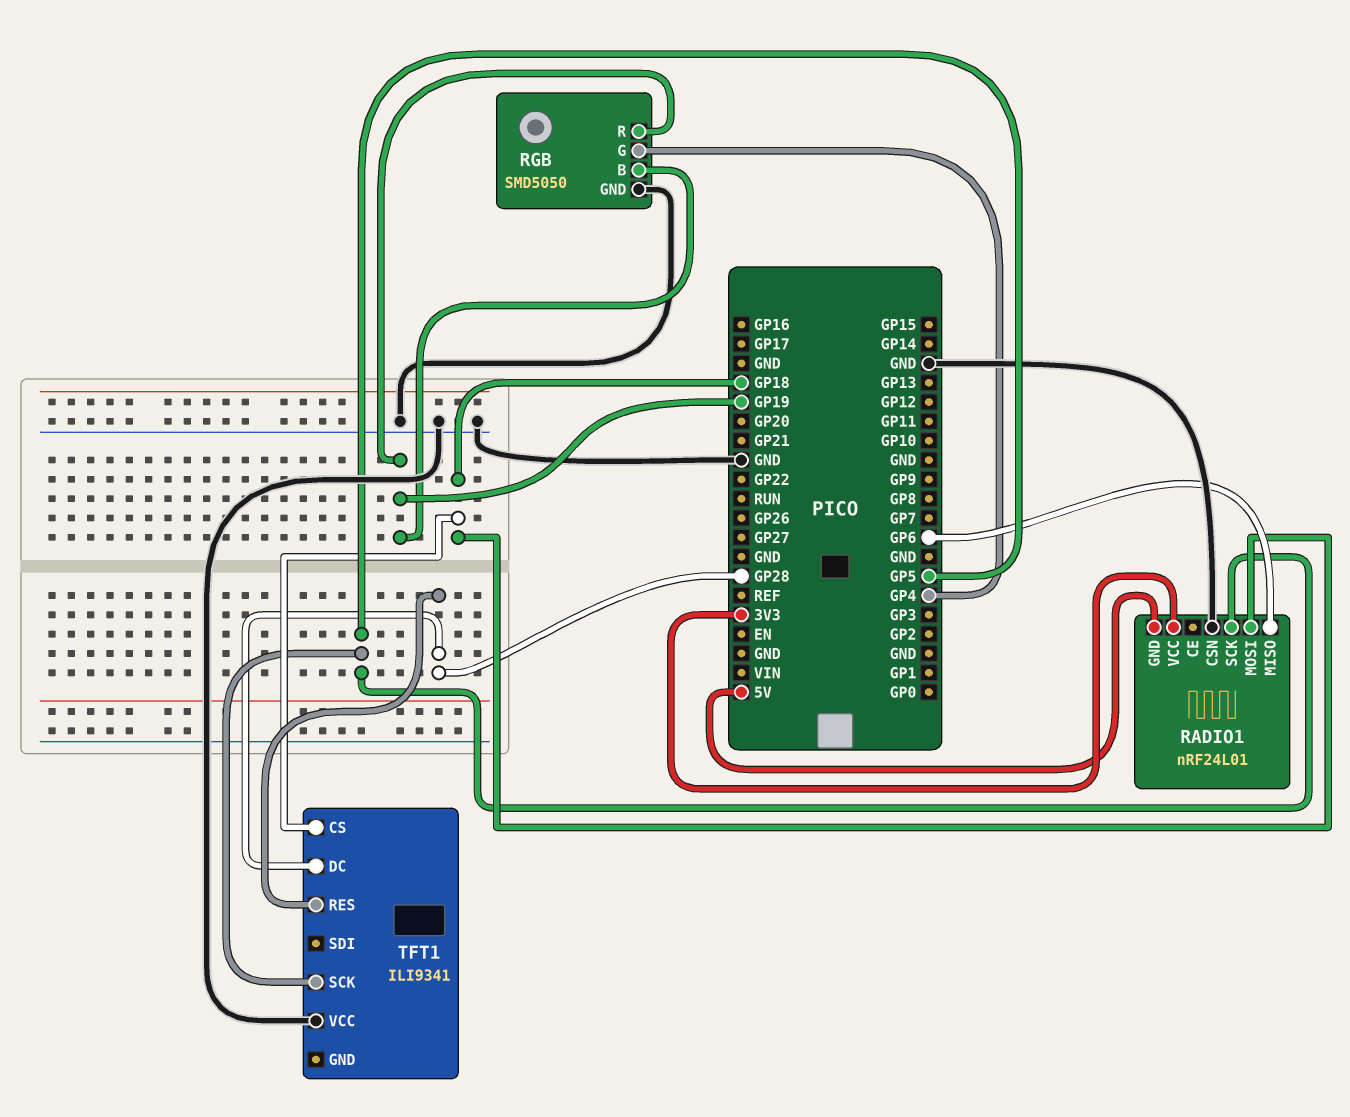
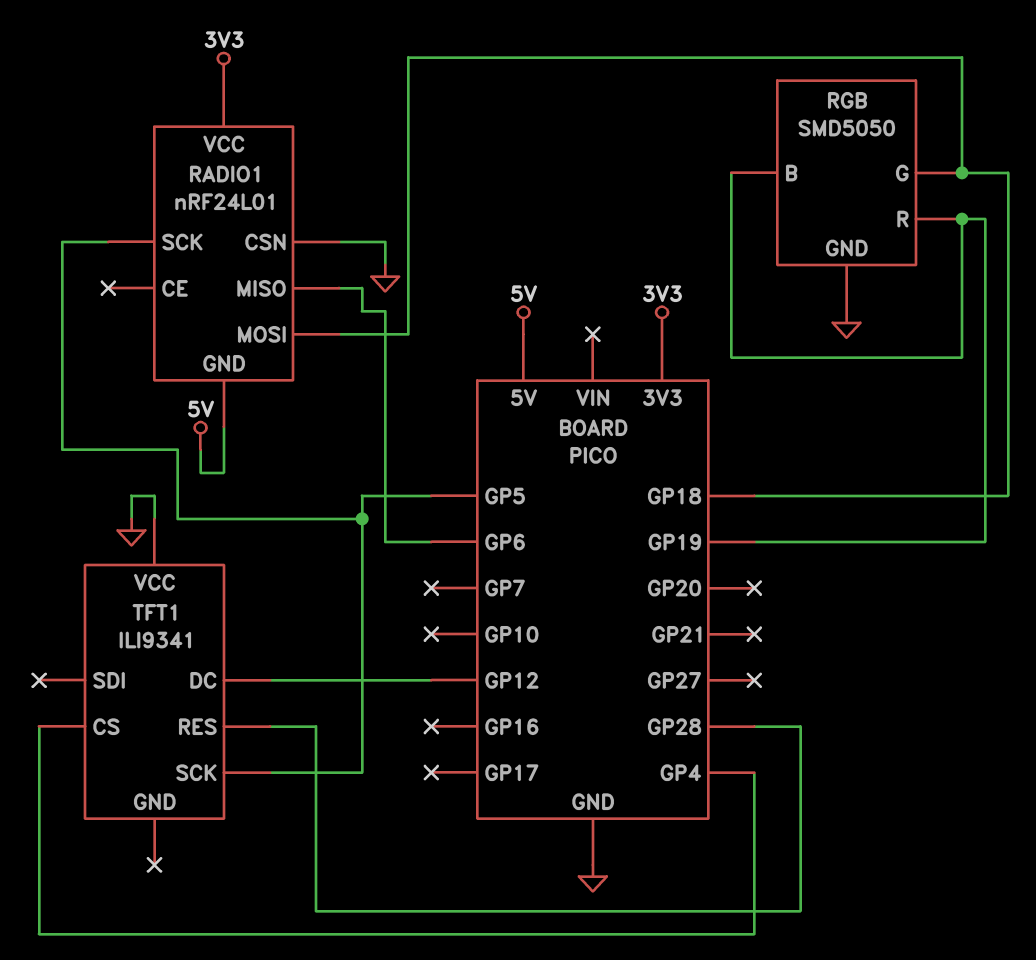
RGB pin G: GP4 -> GP18
TFT1 pin CS: GP18 -> GP4
TFT1 pin DC: GP28 -> GP12

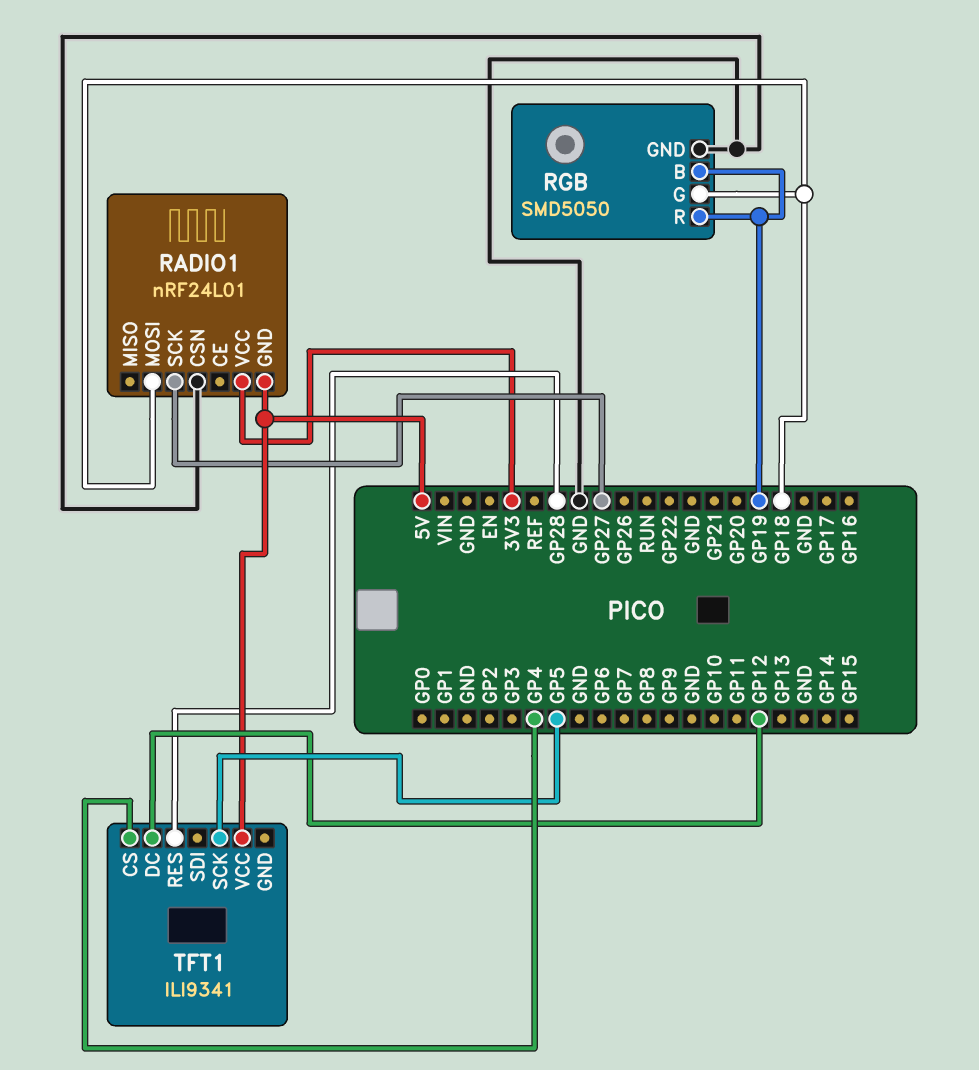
RADIO1 pin MISO: GP6 -> none
RADIO1 pin SCK: GP5 -> GP27
TFT1 pin VCC: GND -> 5V

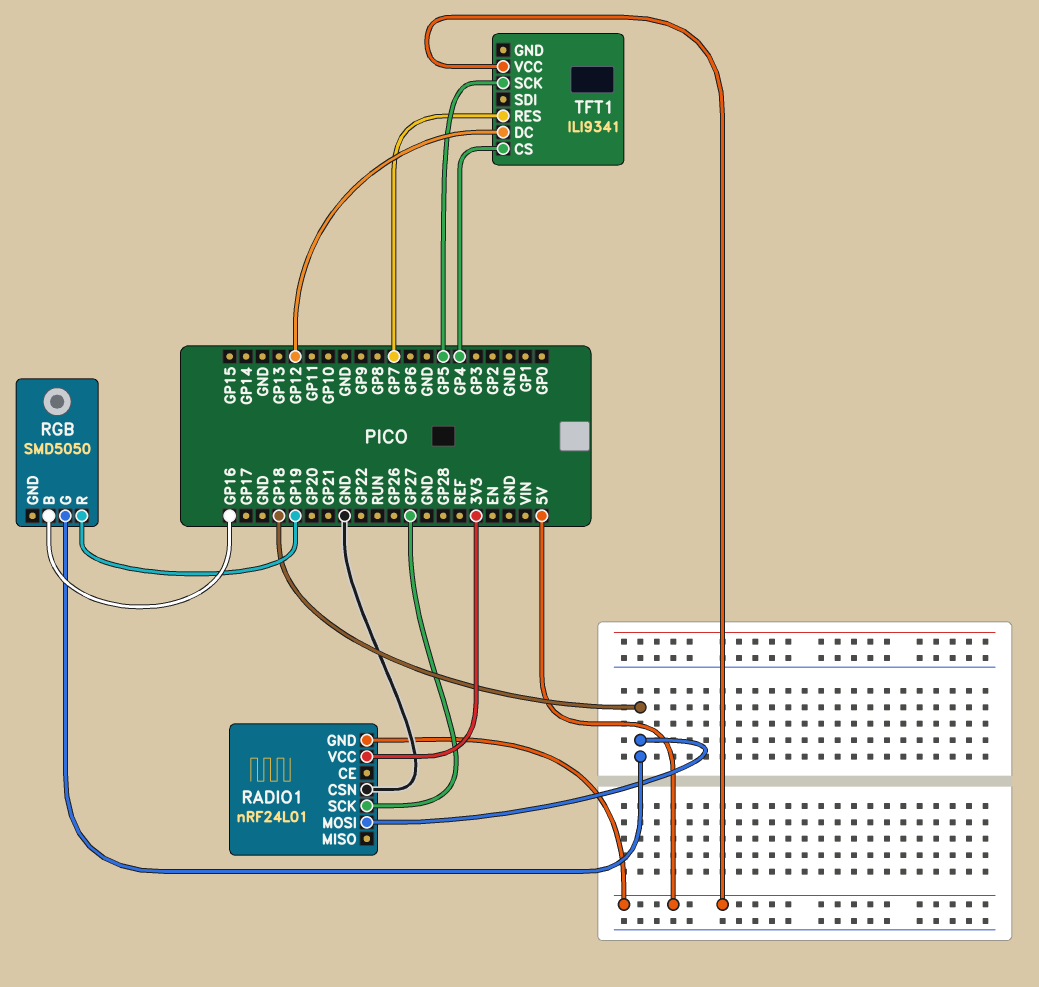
RGB pin B: GP19 -> GP16
RGB pin GND: GND -> none
TFT1 pin RES: GP28 -> GP7

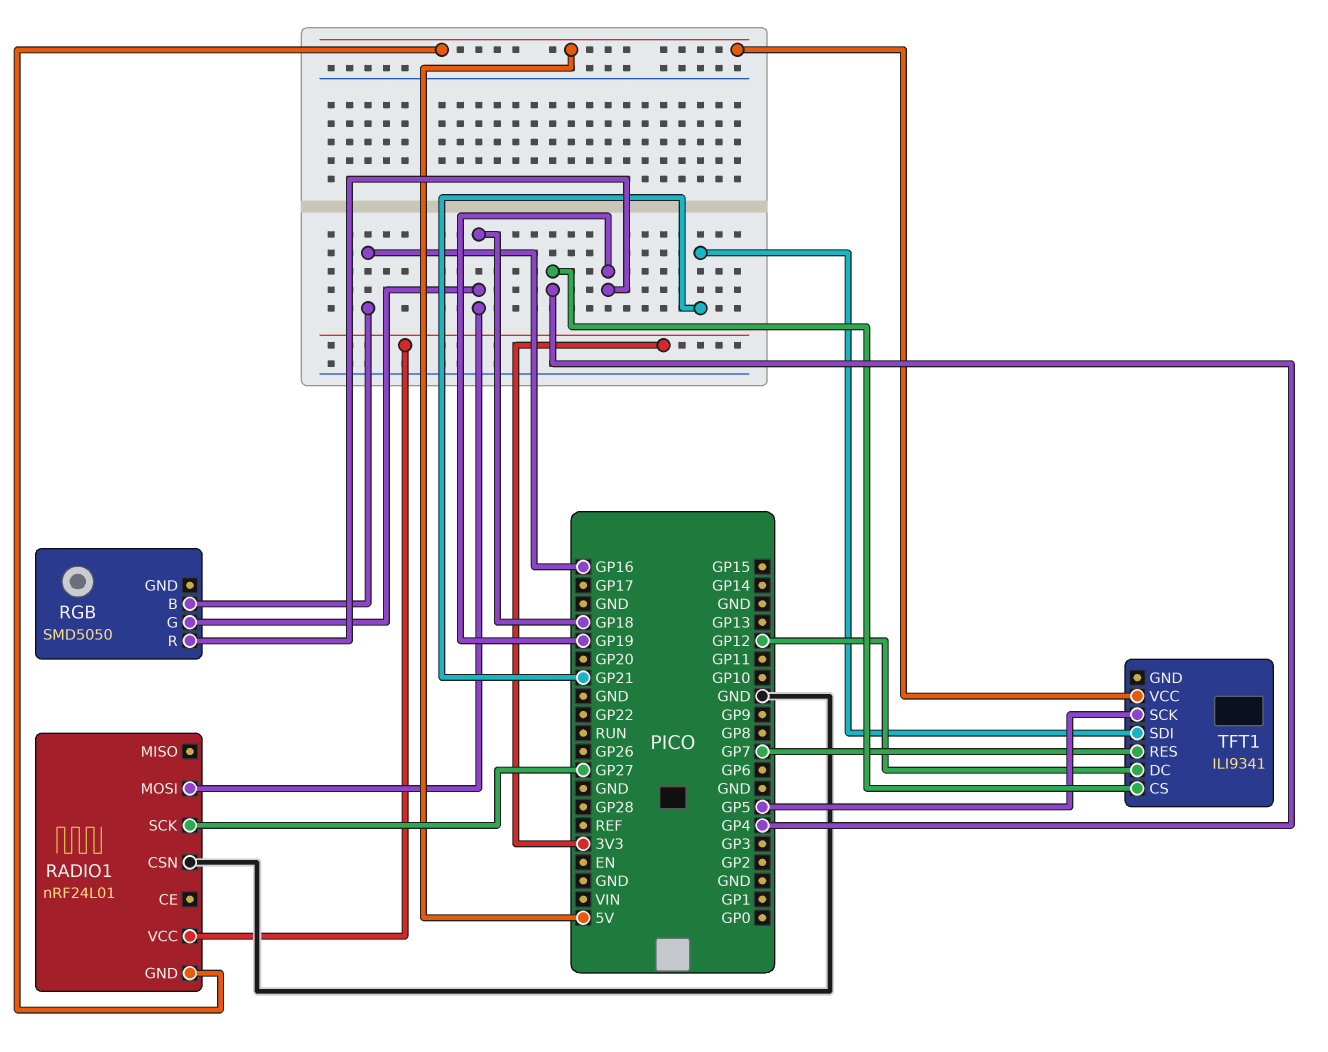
TFT1 pin SDI: none -> GP21

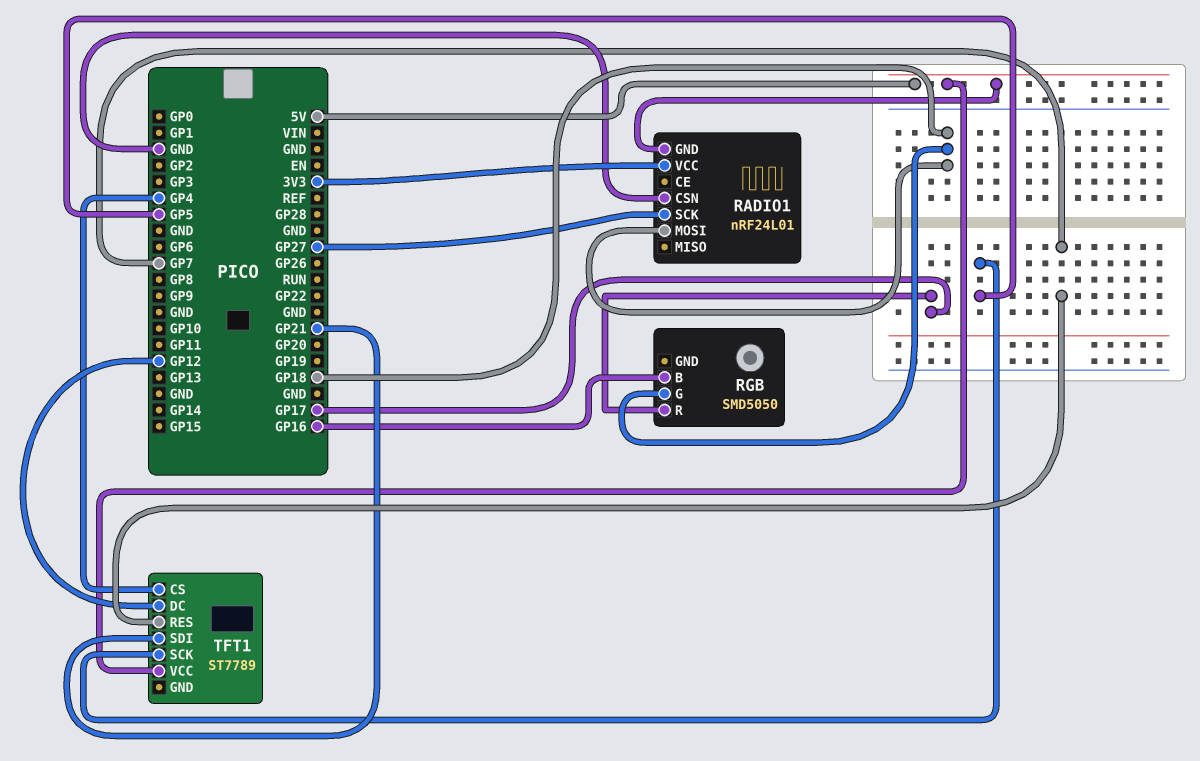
RGB pin R: GP19 -> GP17
TFT1: ILI9341 -> ST7789

